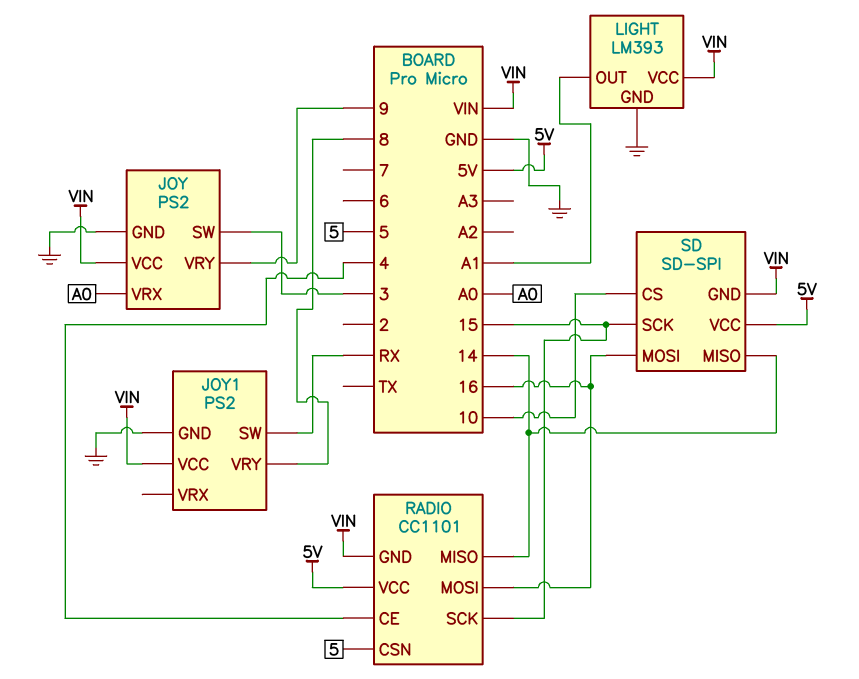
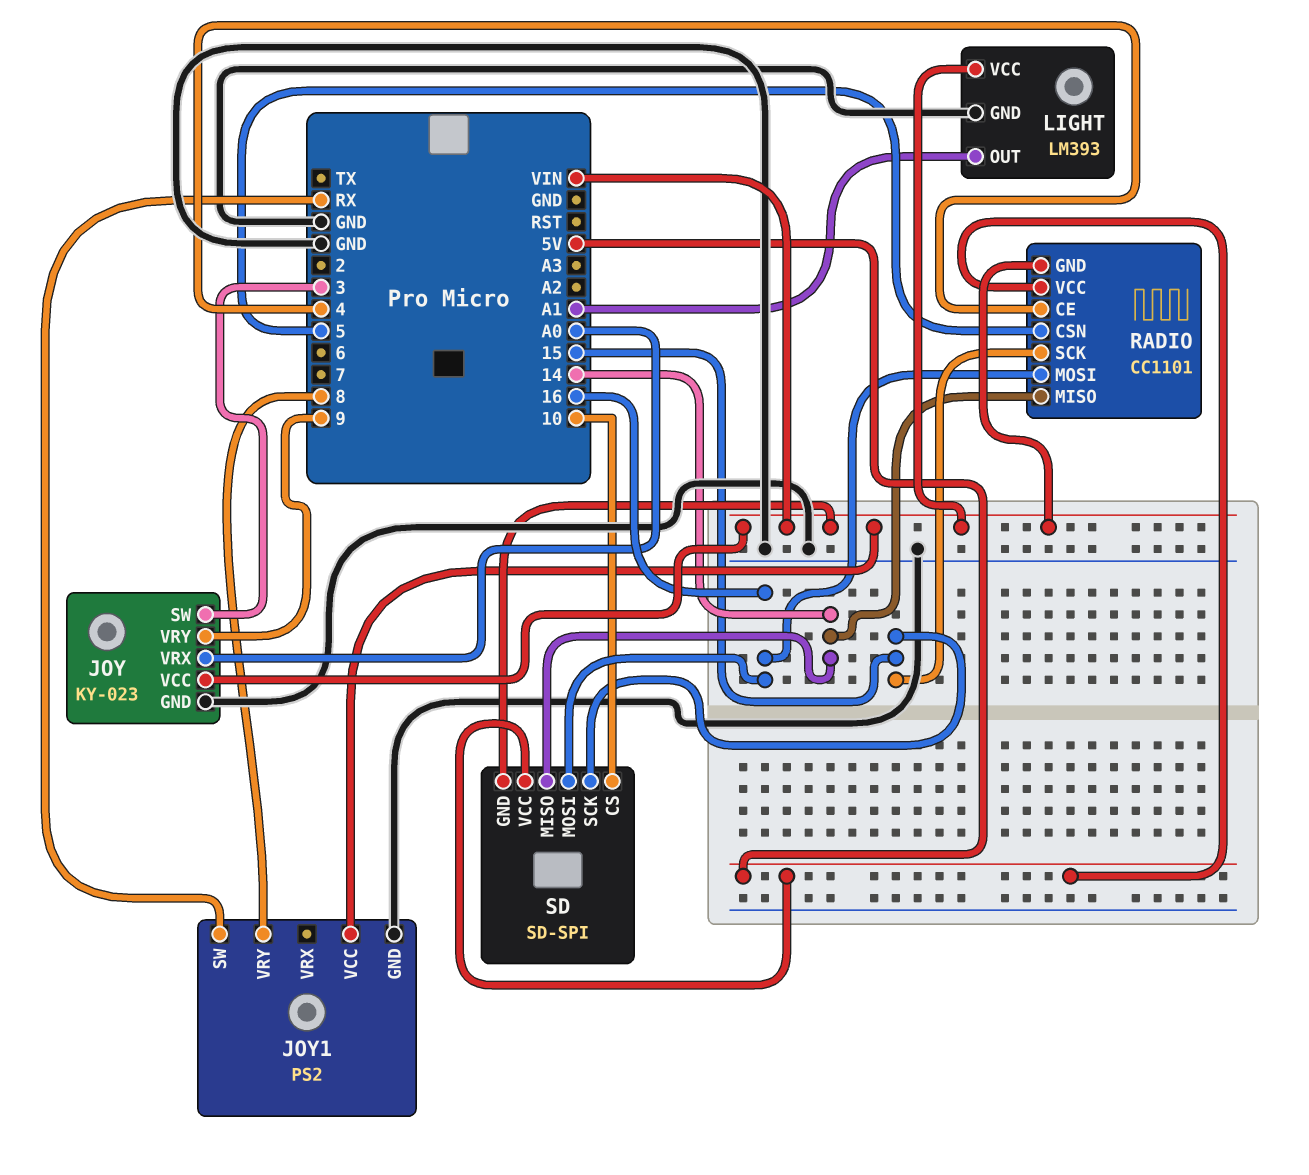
JOY: PS2 -> KY-023

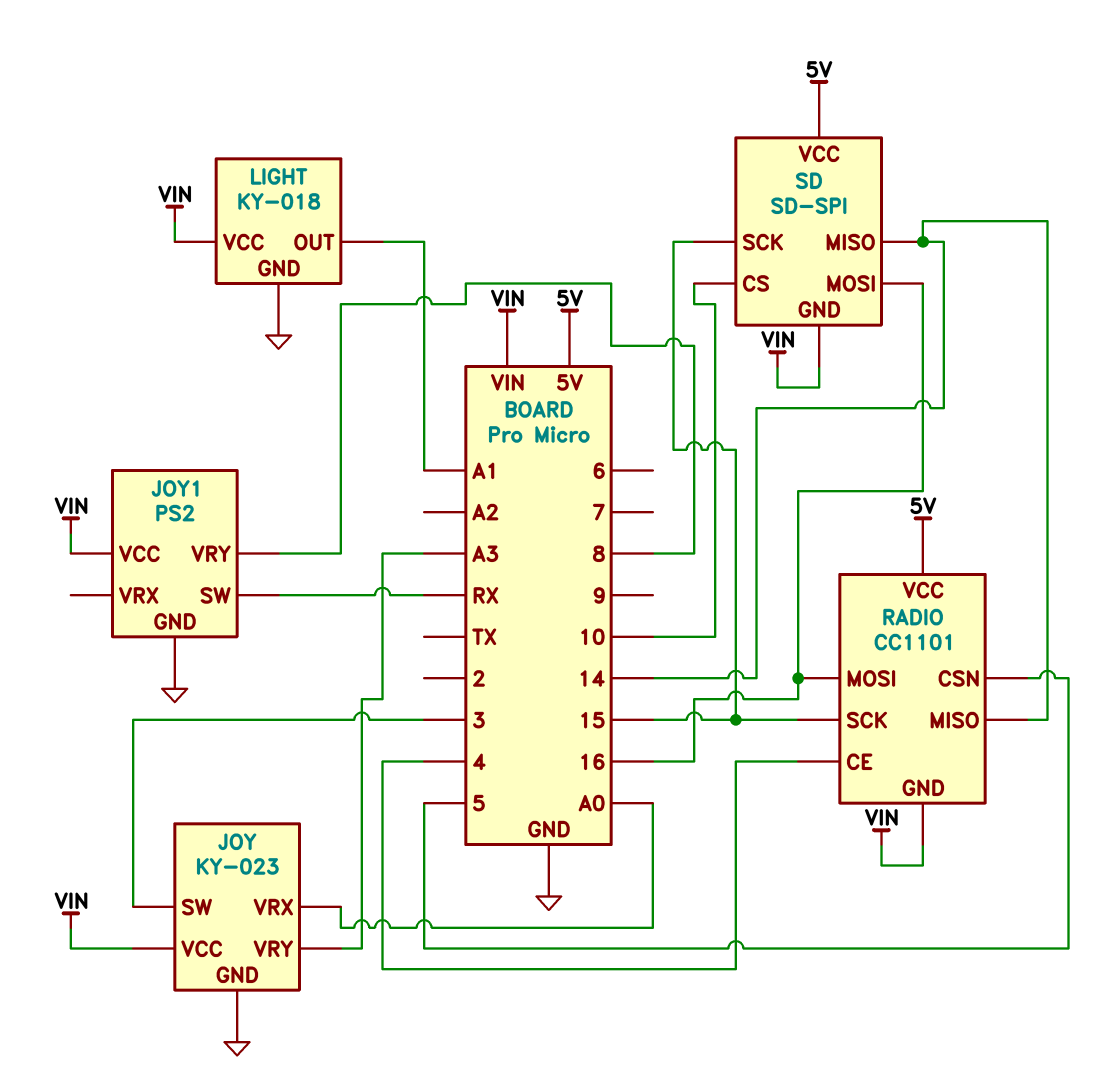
JOY pin VRY: 9 -> A3
LIGHT: LM393 -> KY-018

